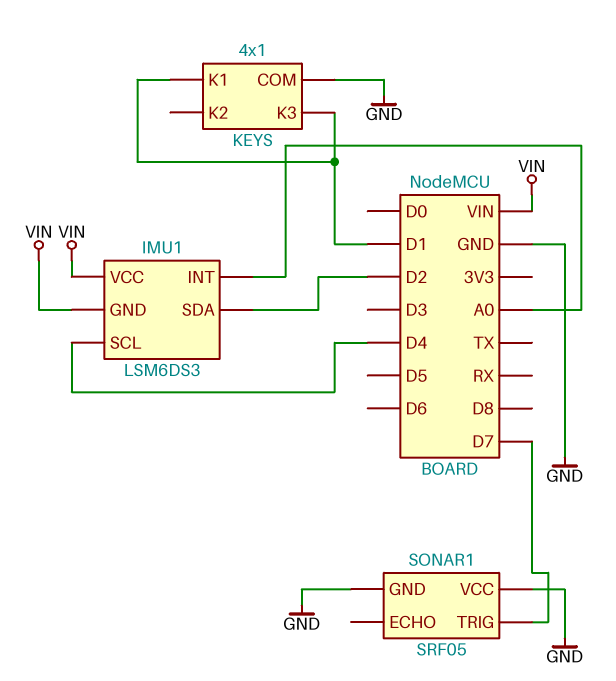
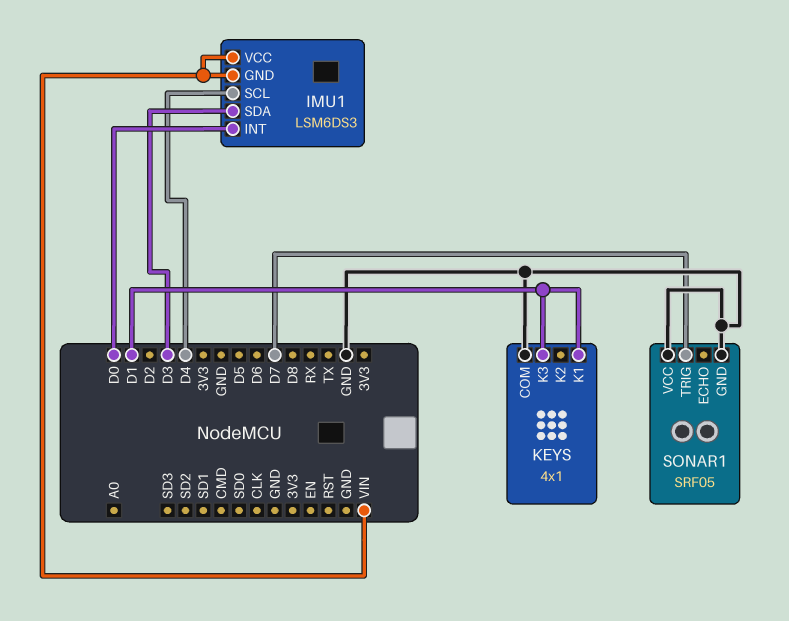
IMU1 pin INT: A0 -> D0
IMU1 pin SDA: D2 -> D3

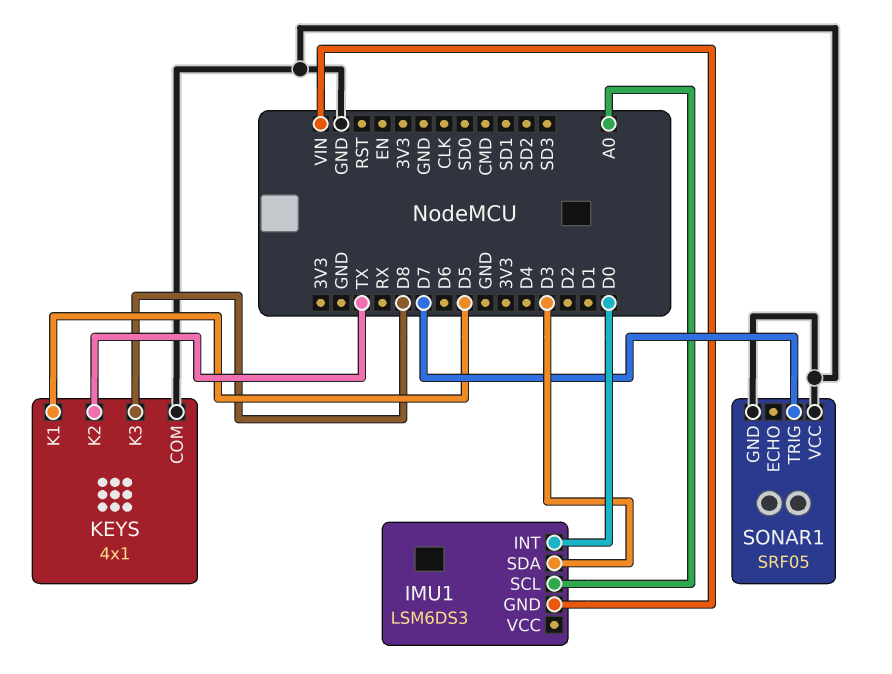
IMU1 pin SCL: D4 -> A0
IMU1 pin VCC: VIN -> none
KEYS pin K1: D1 -> D5
KEYS pin K2: none -> TX
KEYS pin K3: D1 -> D8

